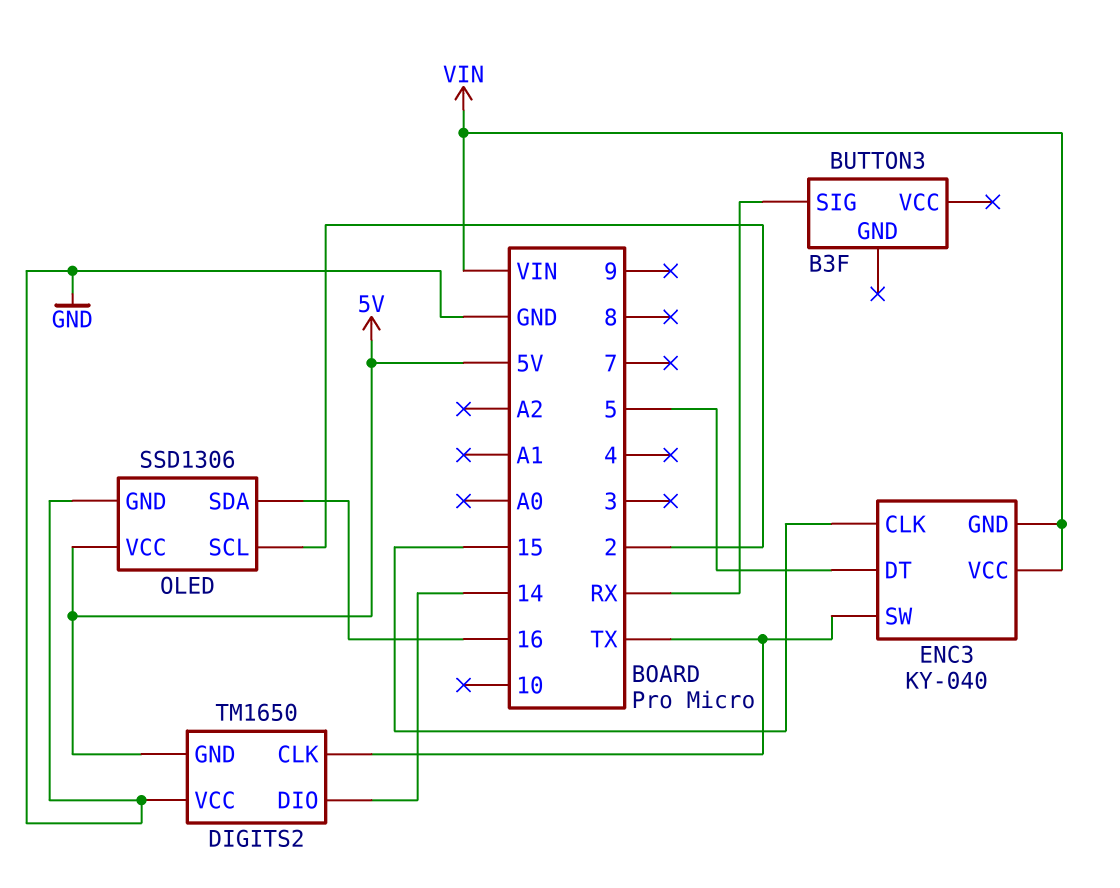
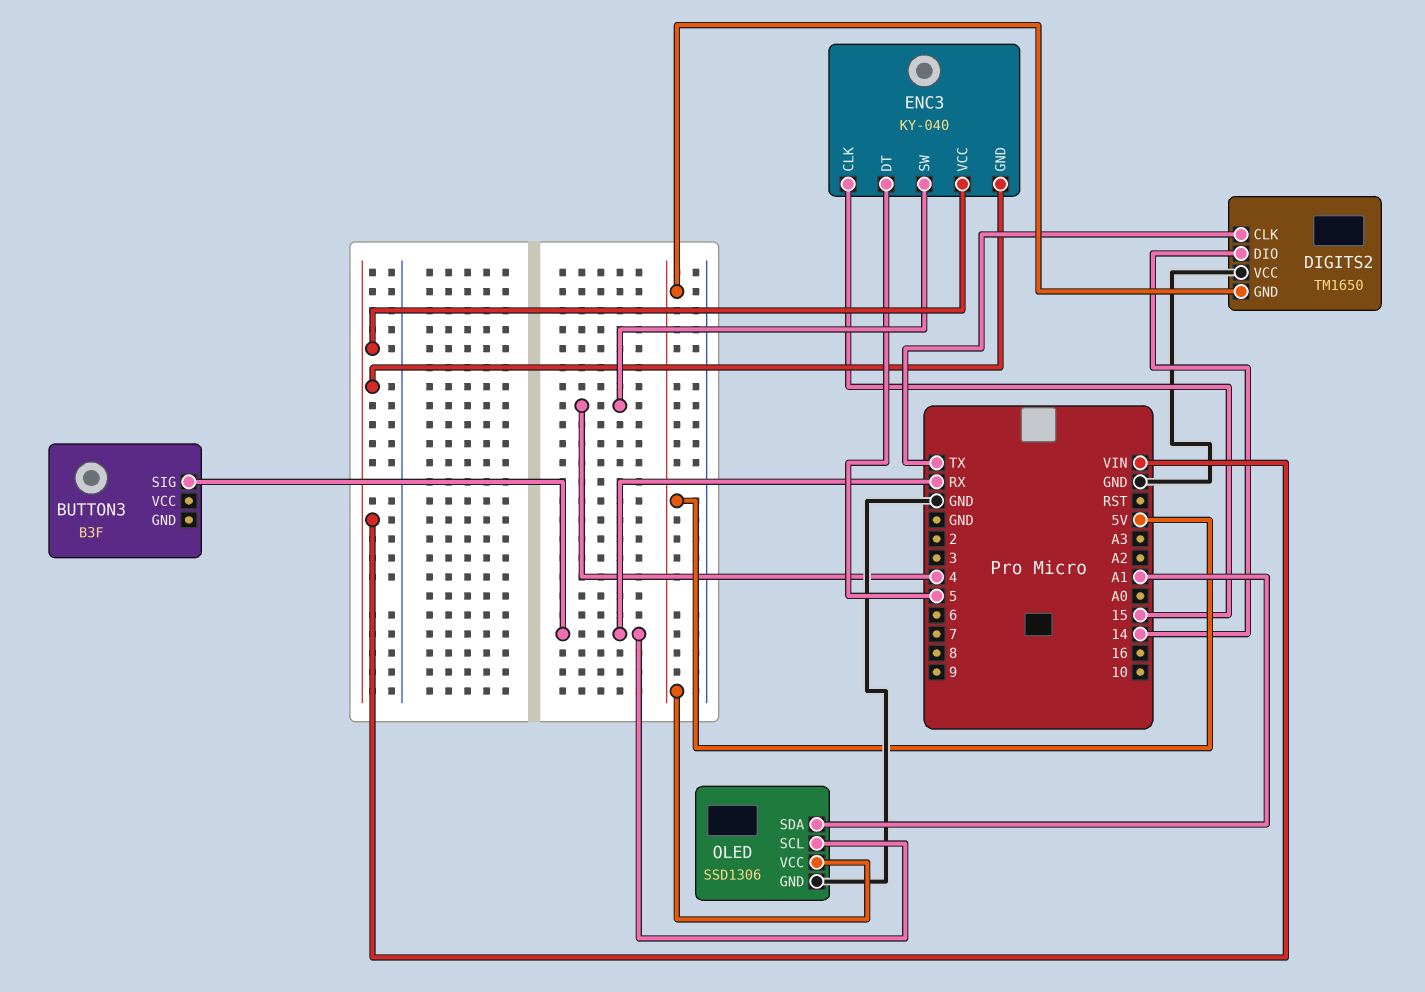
ENC3 pin SW: TX -> 4
OLED pin SCL: 2 -> RX
OLED pin SDA: 16 -> A1

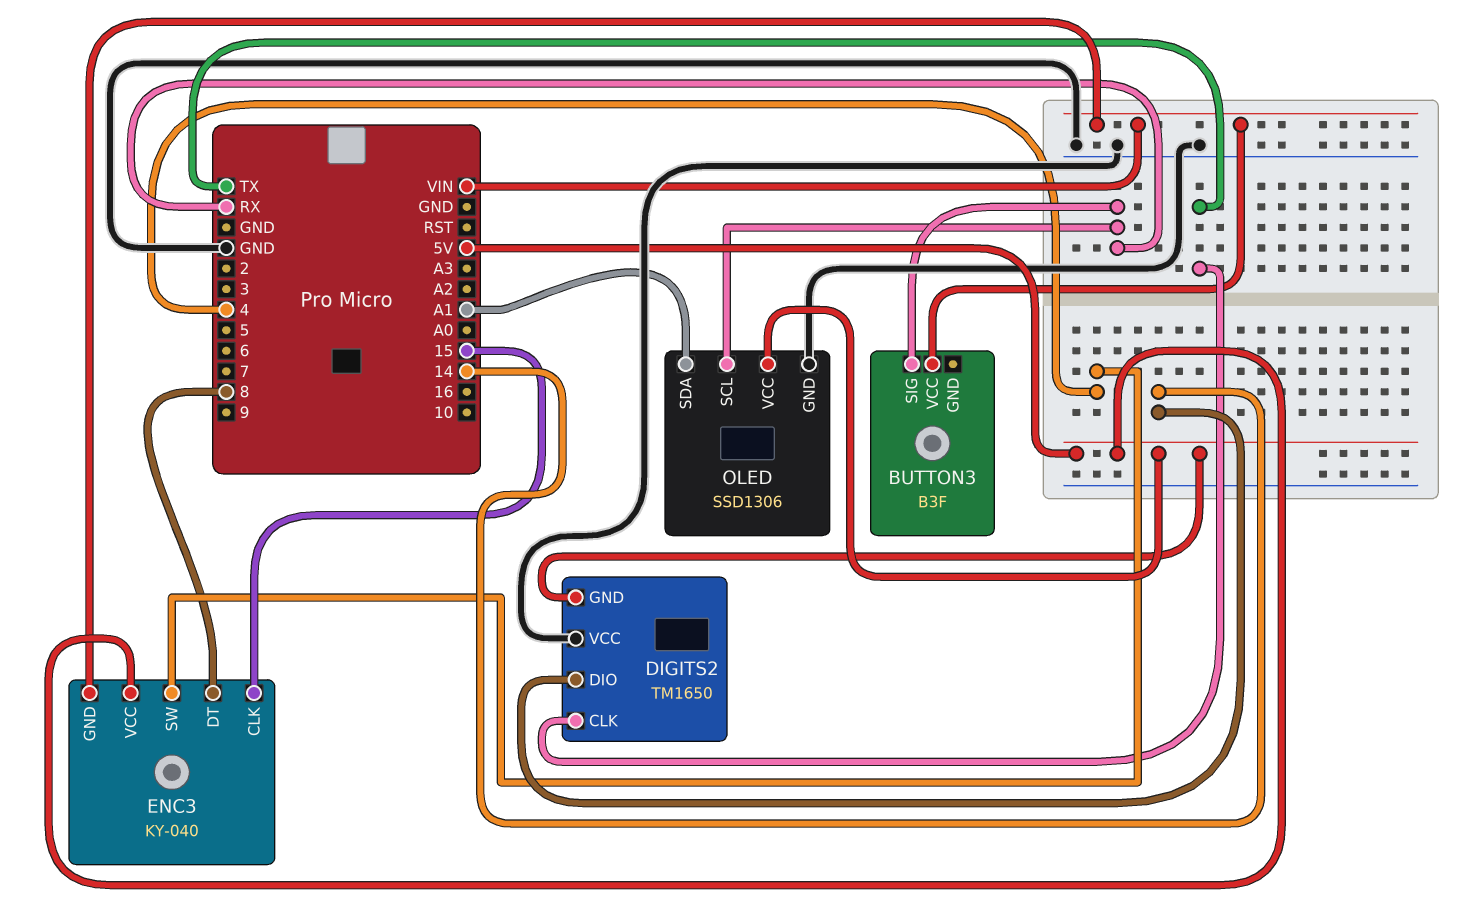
BUTTON3 pin VCC: none -> VIN
ENC3 pin DT: 5 -> 8
ENC3 pin VCC: VIN -> 5V

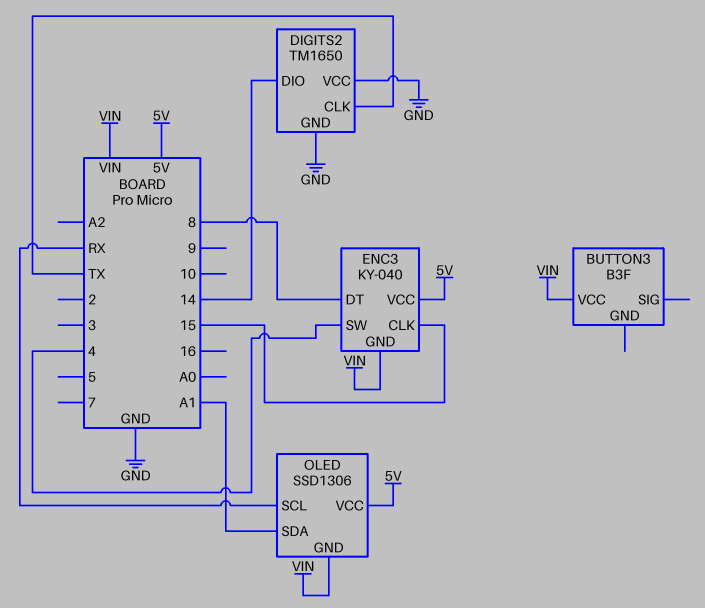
BUTTON3 pin SIG: RX -> none
DIGITS2 pin GND: 5V -> GND
OLED pin GND: GND -> VIN

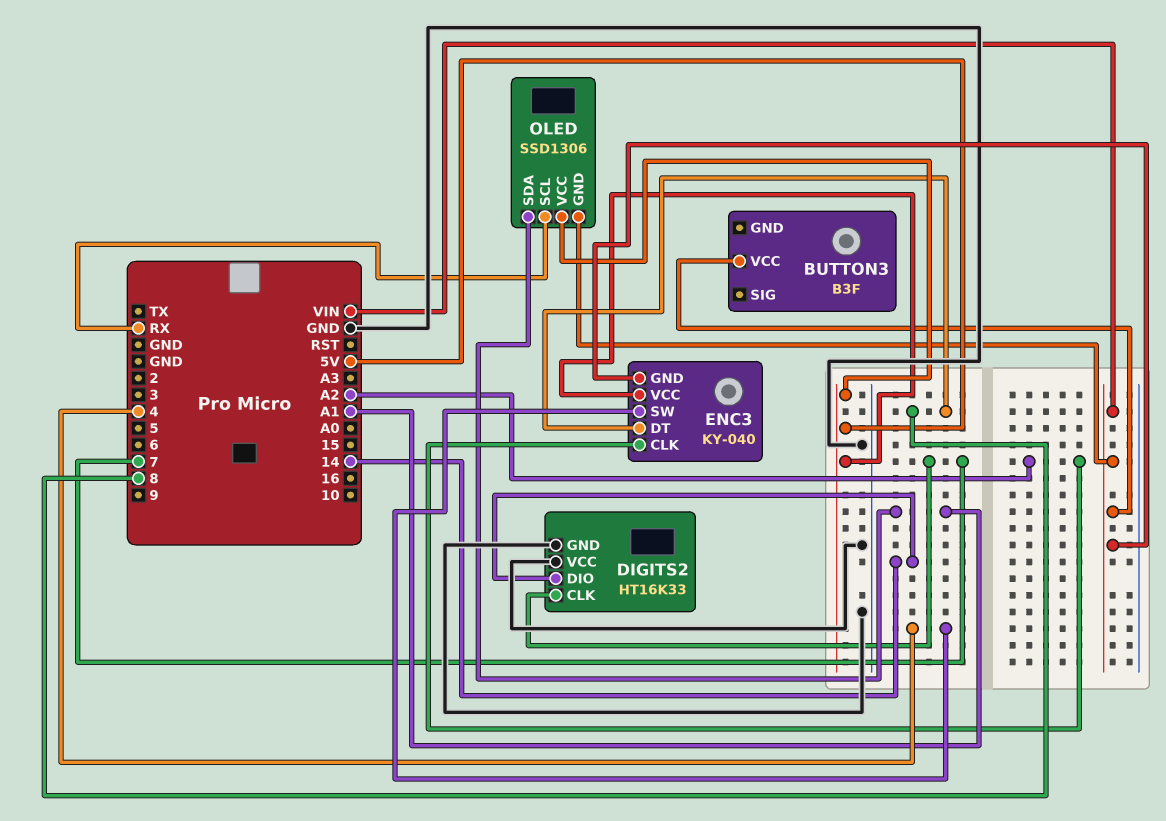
DIGITS2: TM1650 -> HT16K33
DIGITS2 pin CLK: TX -> 7
ENC3 pin CLK: 15 -> A2

